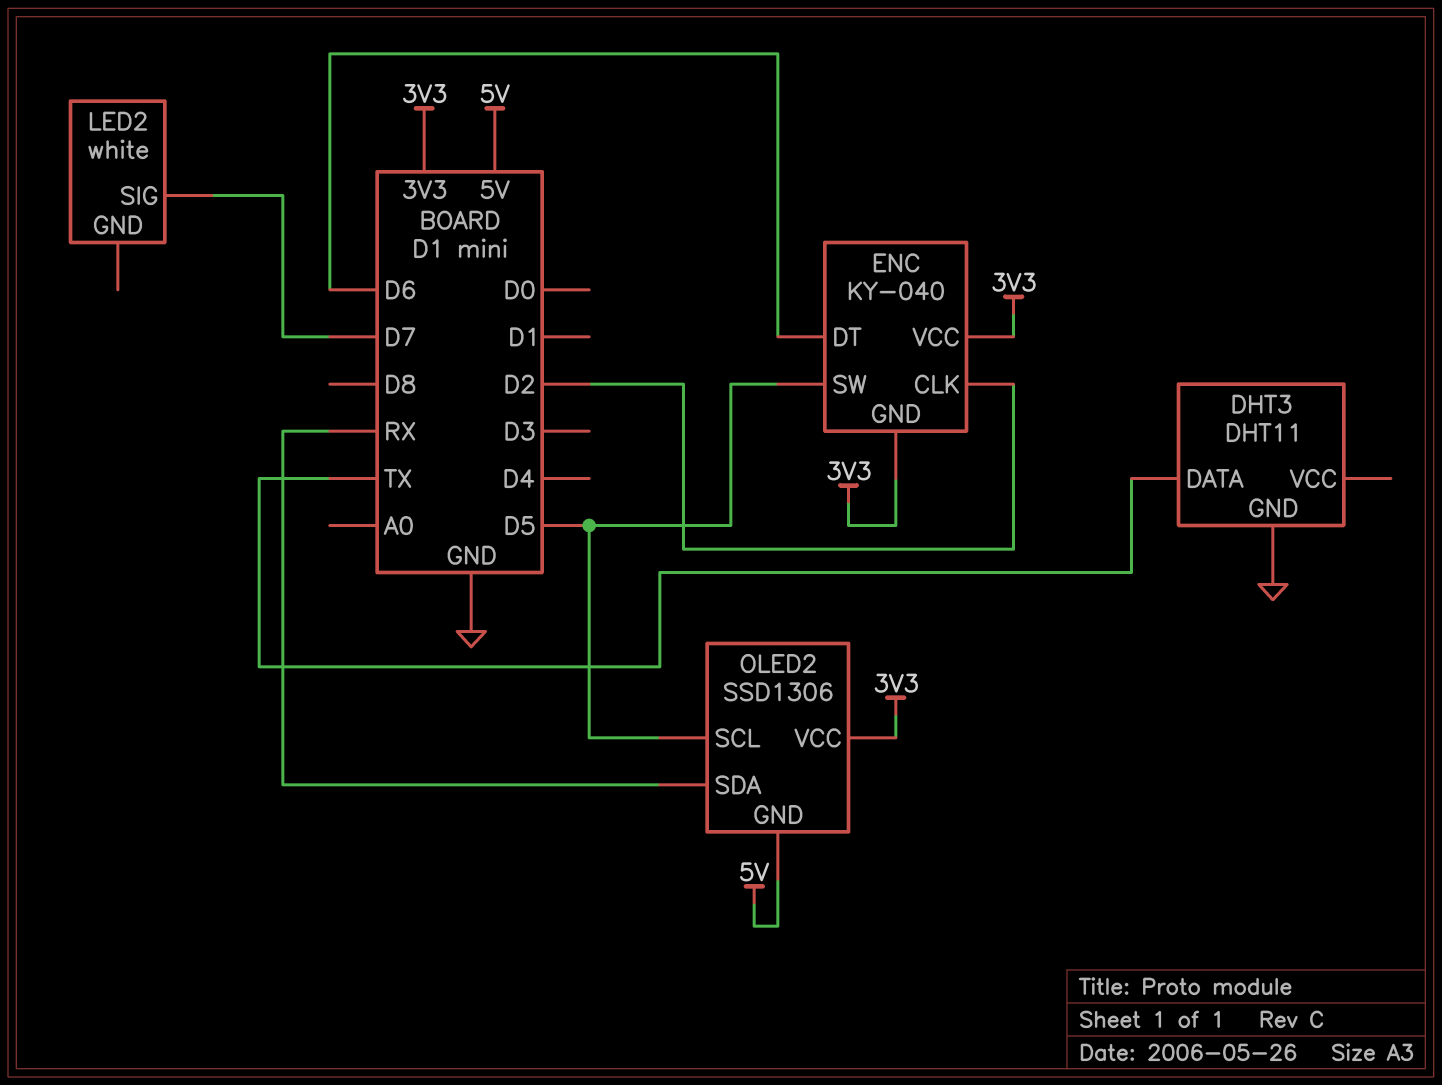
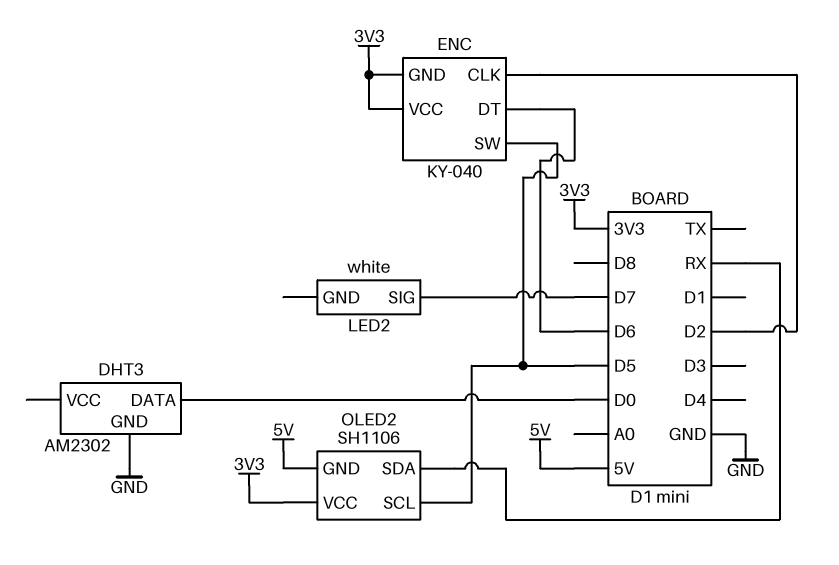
DHT3: DHT11 -> AM2302
DHT3 pin DATA: TX -> D0
OLED2: SSD1306 -> SH1106

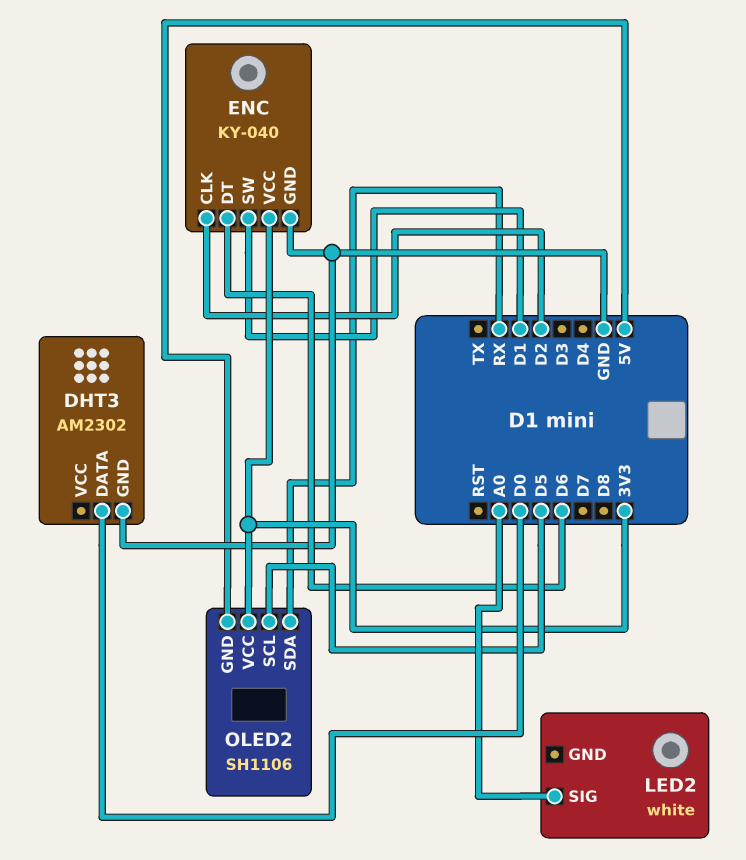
ENC pin GND: 3V3 -> GND
ENC pin SW: D5 -> D1
LED2 pin SIG: D7 -> A0

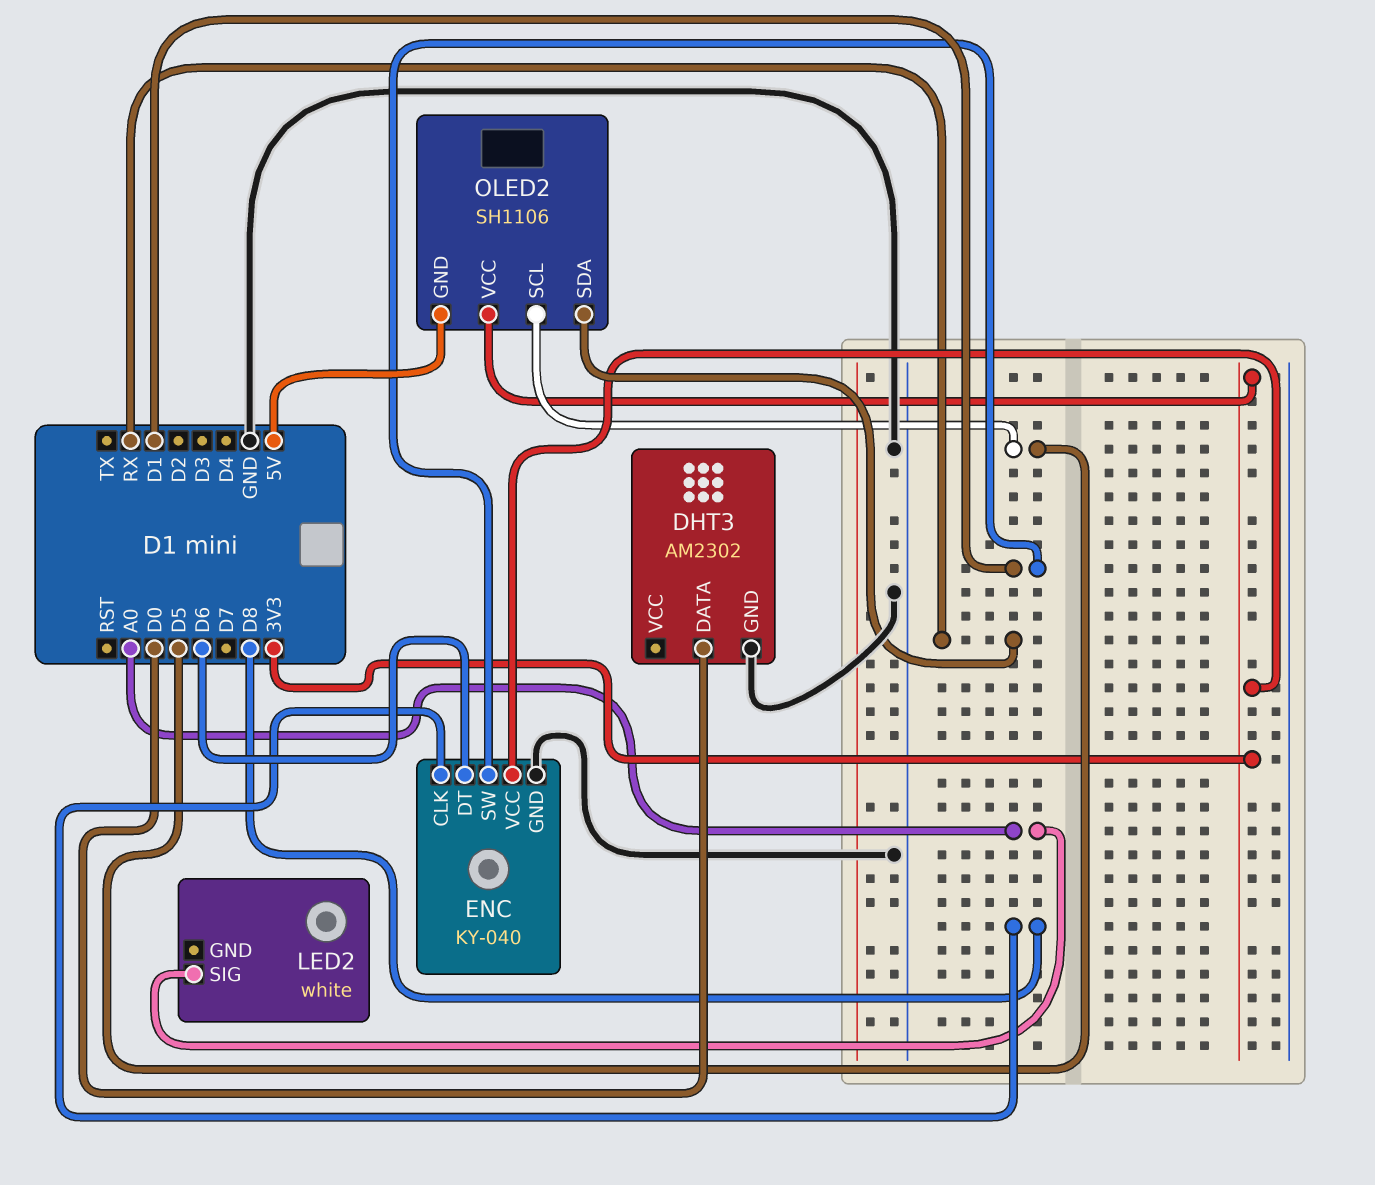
ENC pin CLK: D2 -> D8

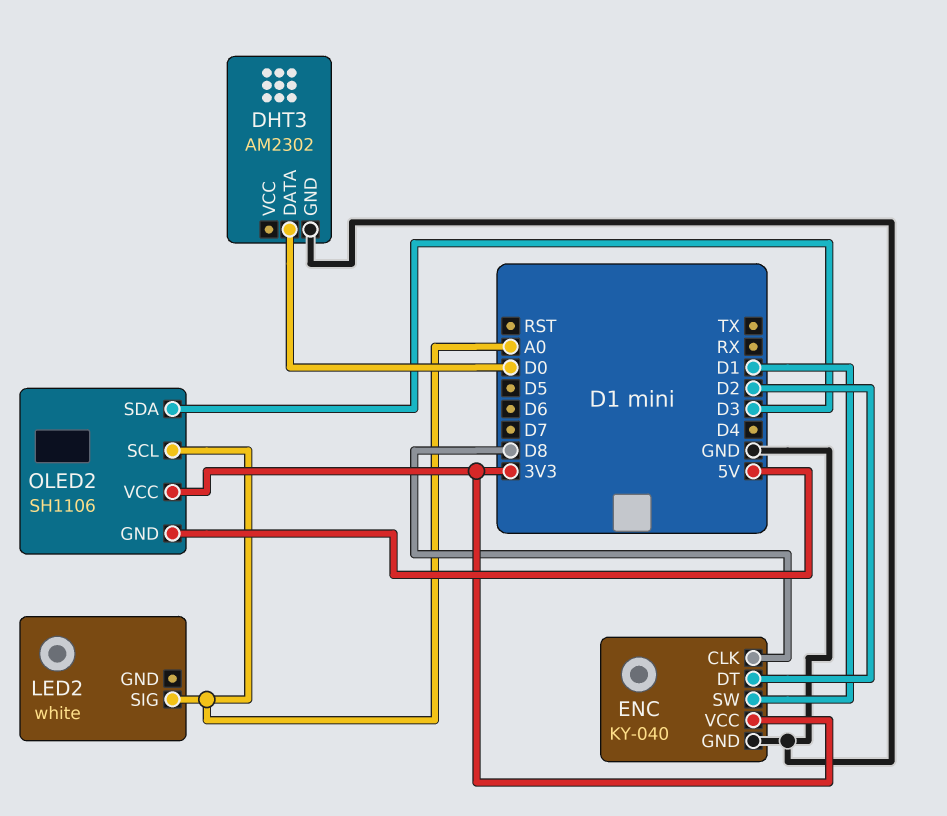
ENC pin DT: D6 -> D2
OLED2 pin SCL: D5 -> A0
OLED2 pin SDA: RX -> D3

